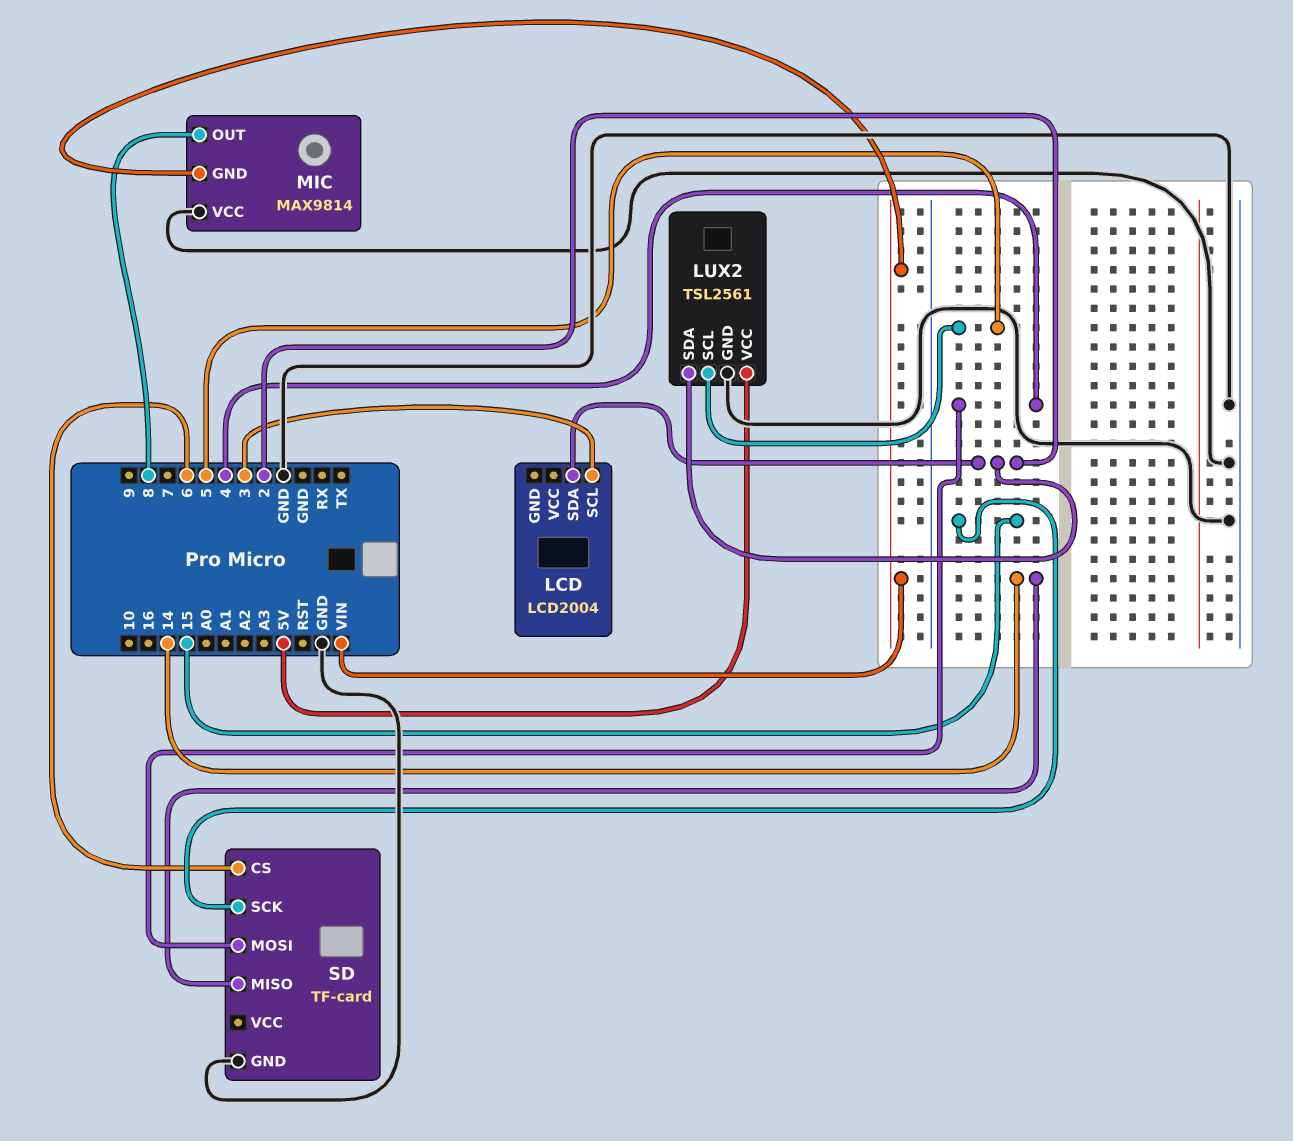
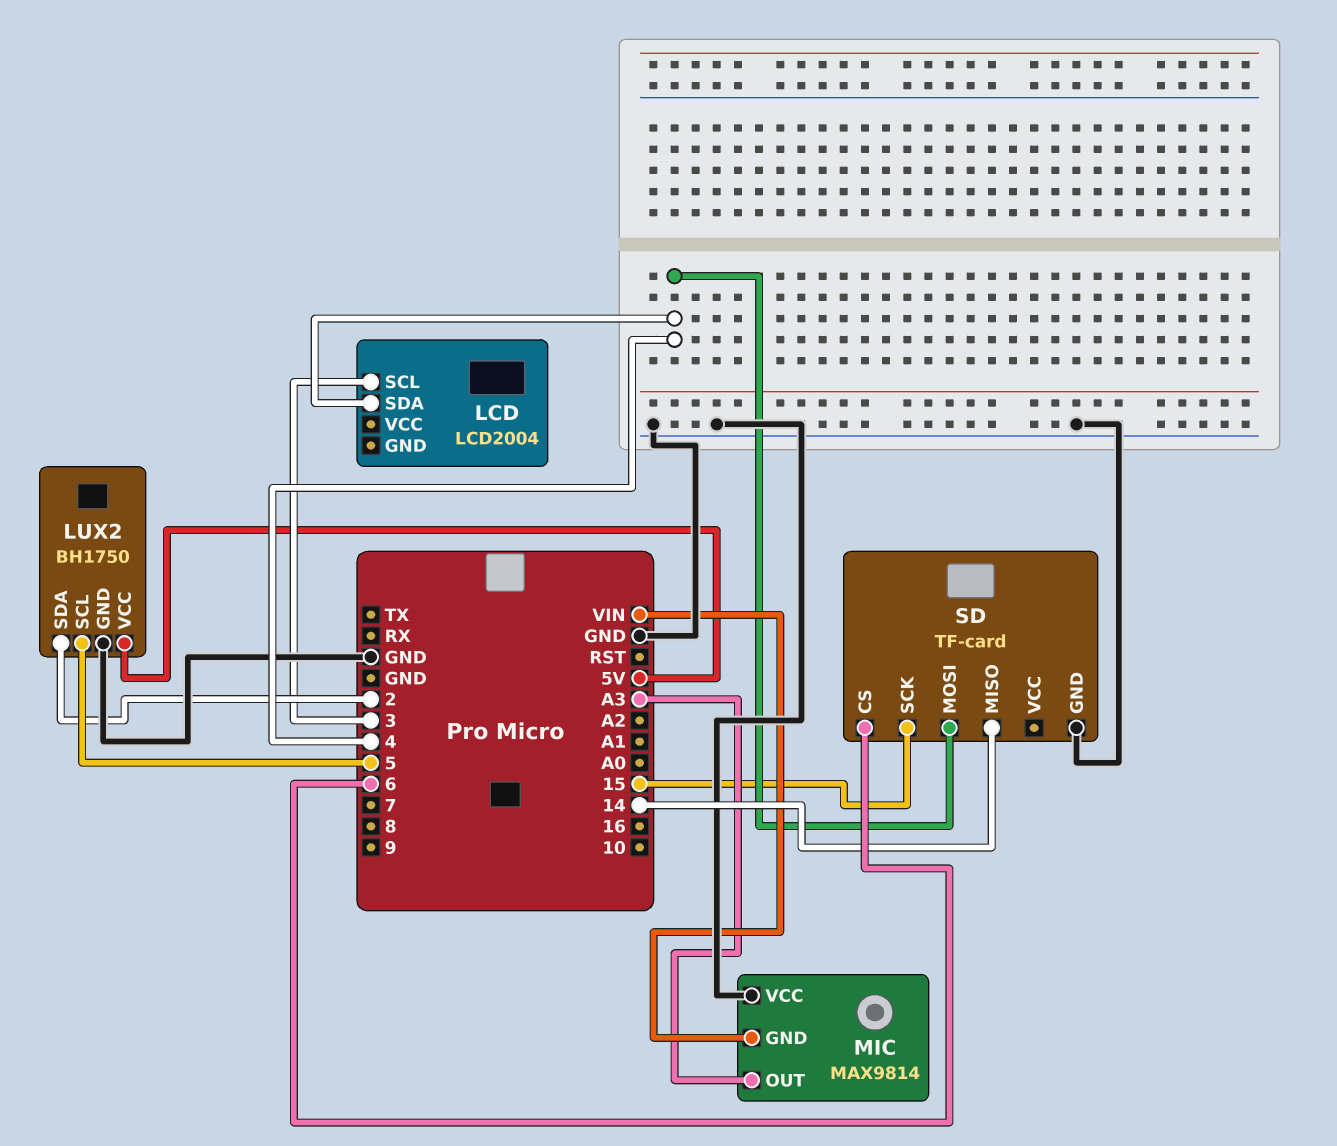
LCD pin SDA: 2 -> 4
LUX2: TSL2561 -> BH1750
MIC pin OUT: 8 -> A3

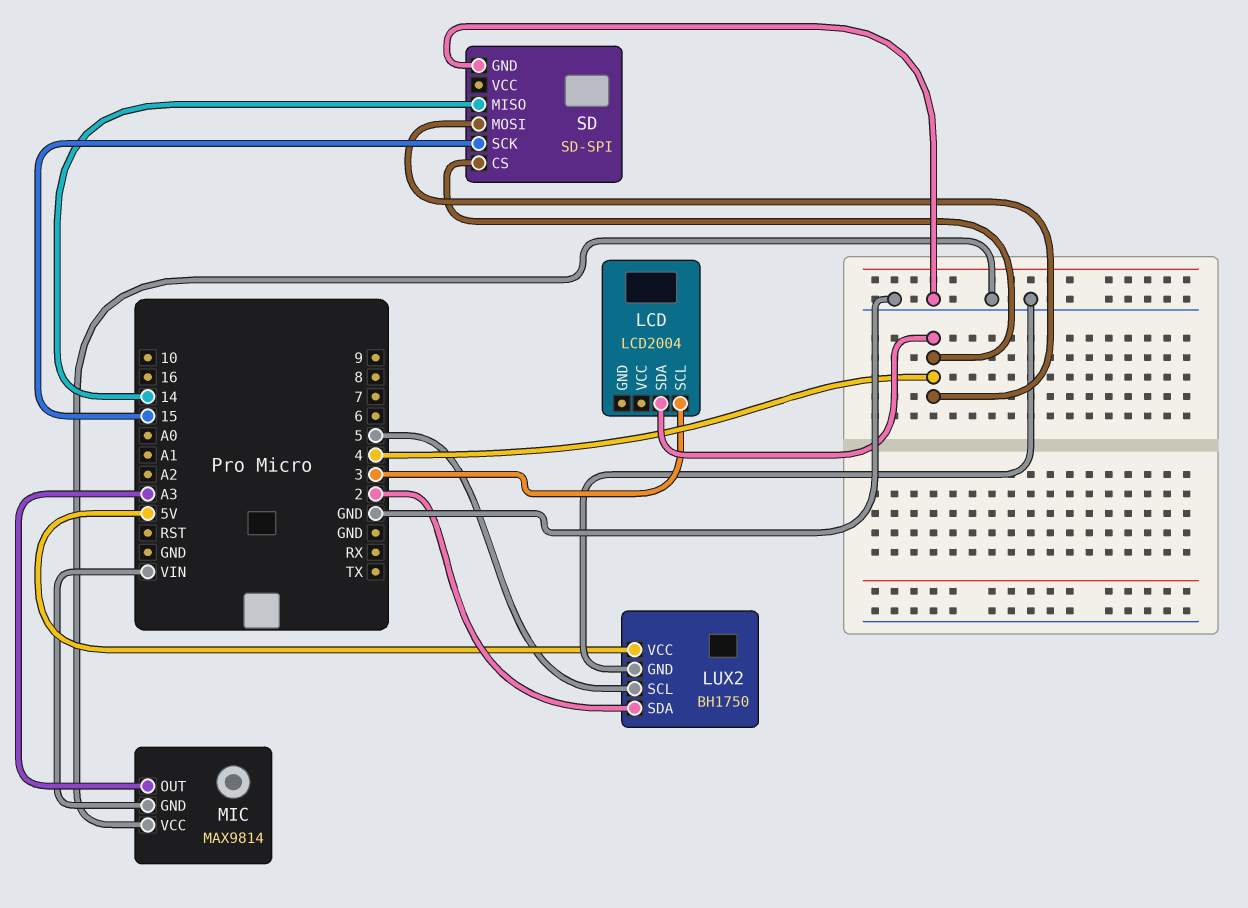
SD: TF-card -> SD-SPI
SD pin CS: 6 -> 4

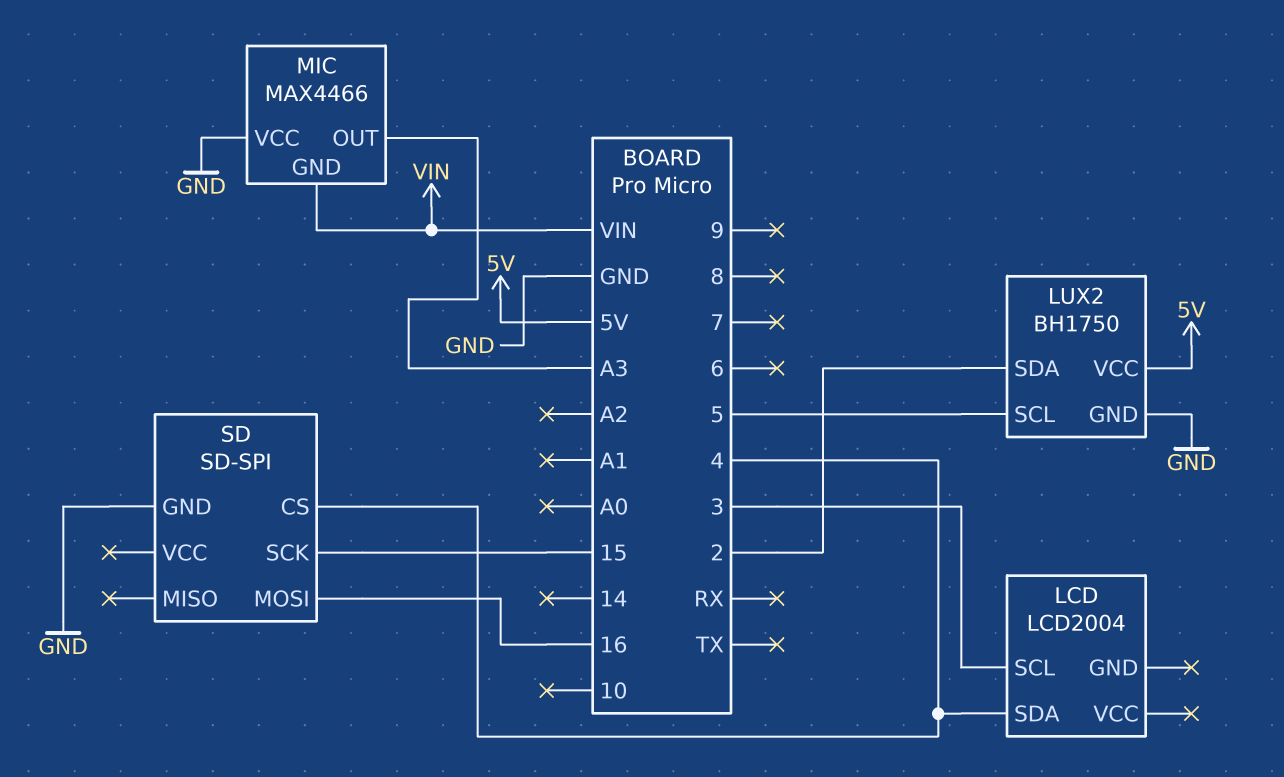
MIC: MAX9814 -> MAX4466
SD pin MISO: 14 -> none
SD pin MOSI: 4 -> 16

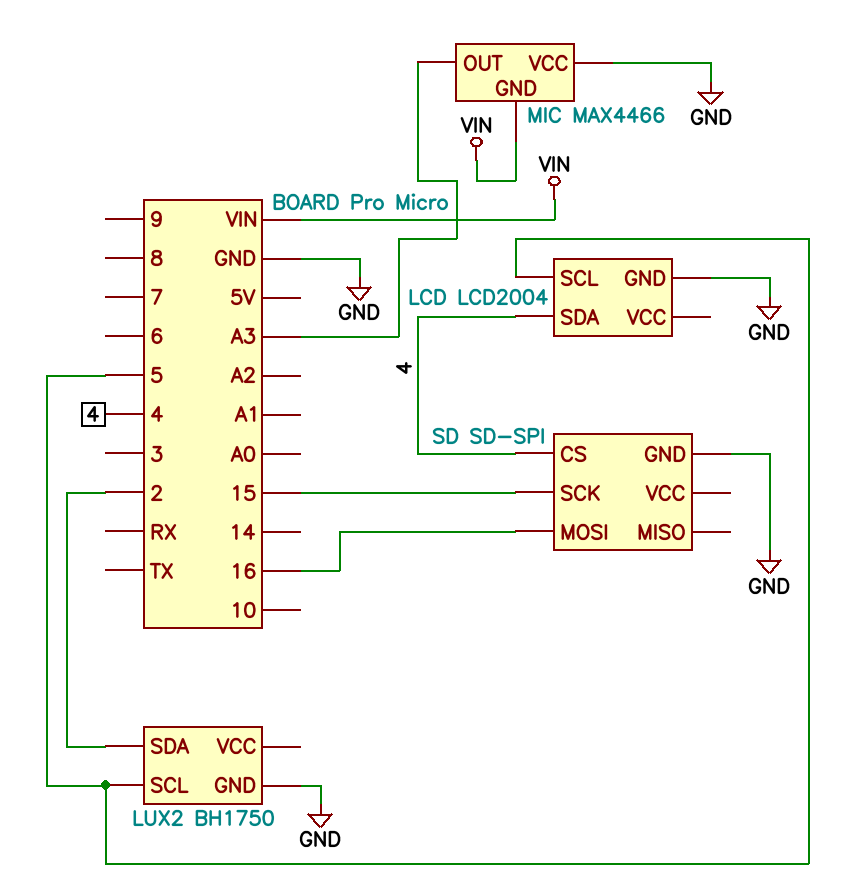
LCD pin GND: none -> GND
LCD pin SCL: 3 -> 5
LUX2 pin VCC: 5V -> none

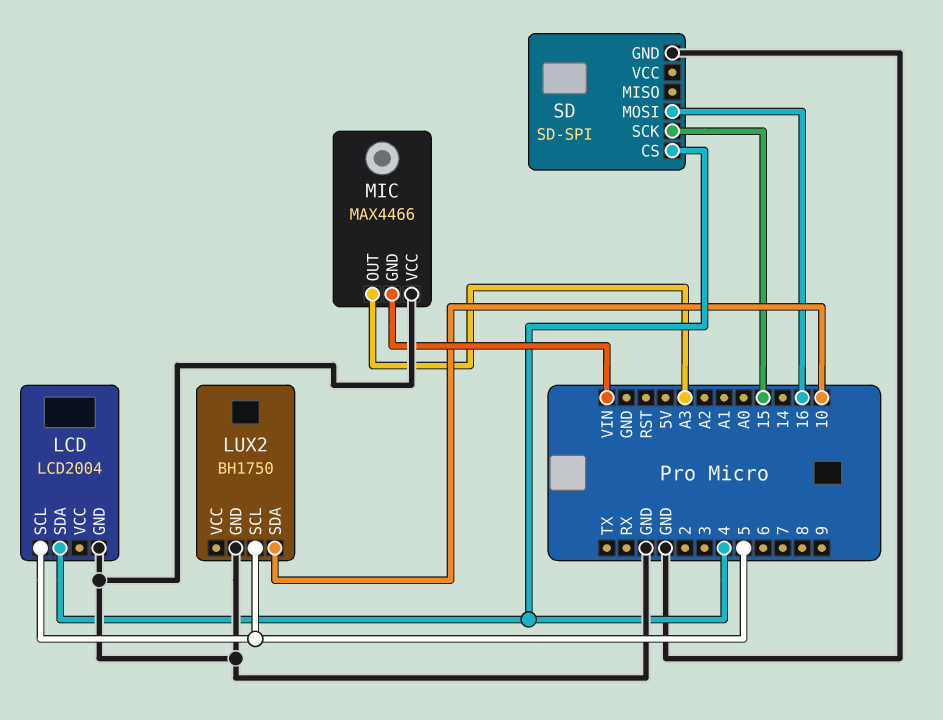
LUX2 pin SDA: 2 -> 10

